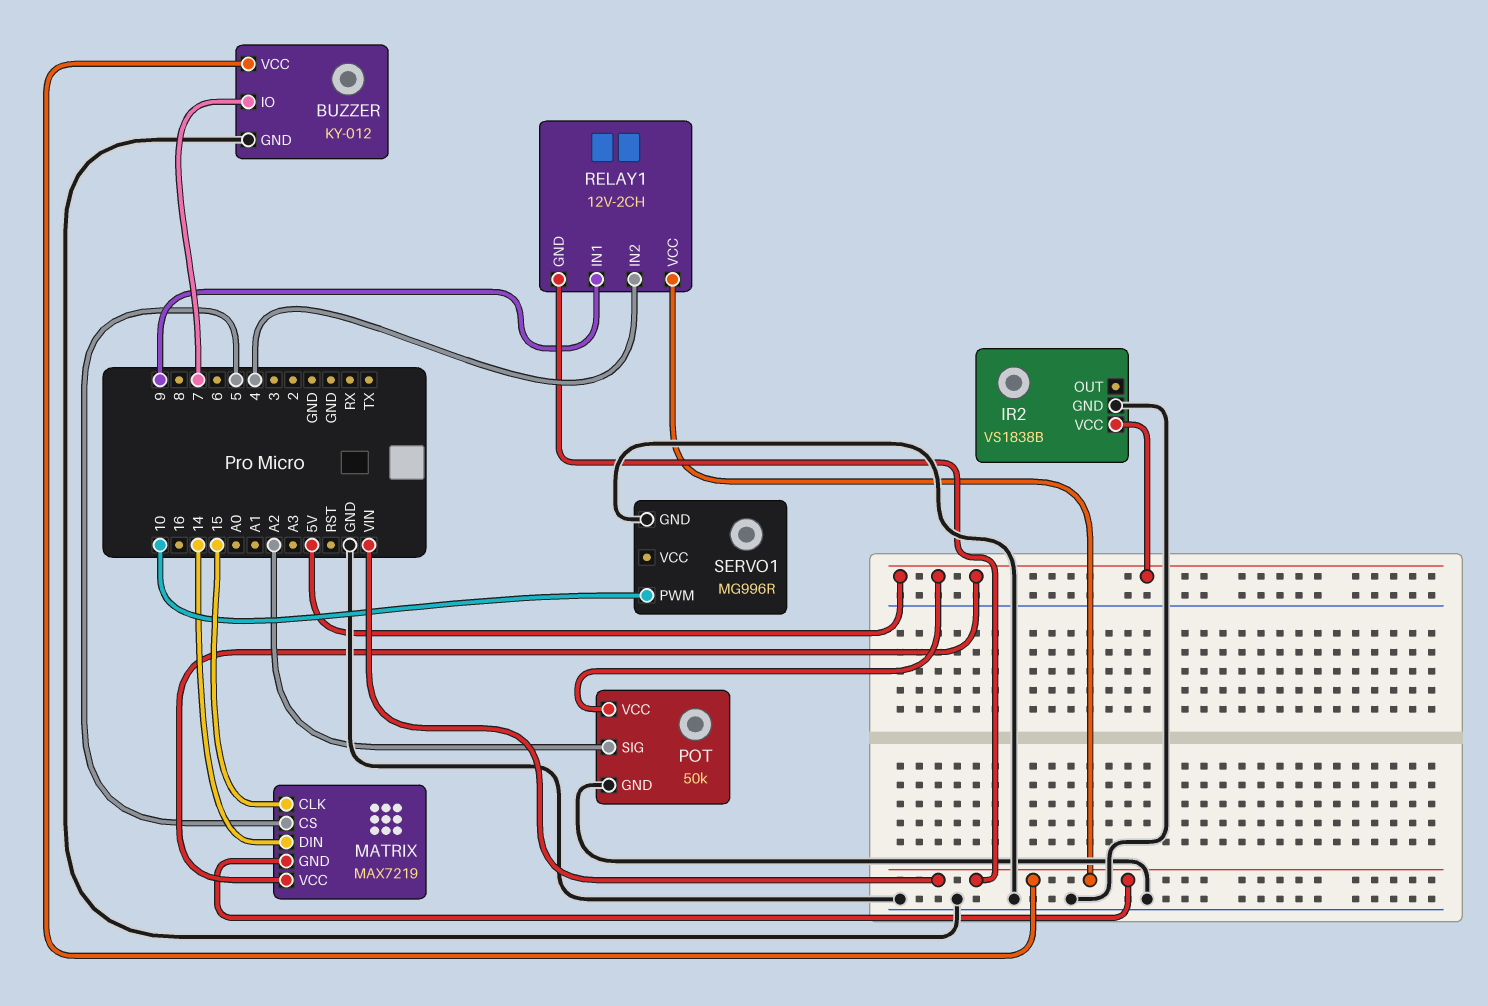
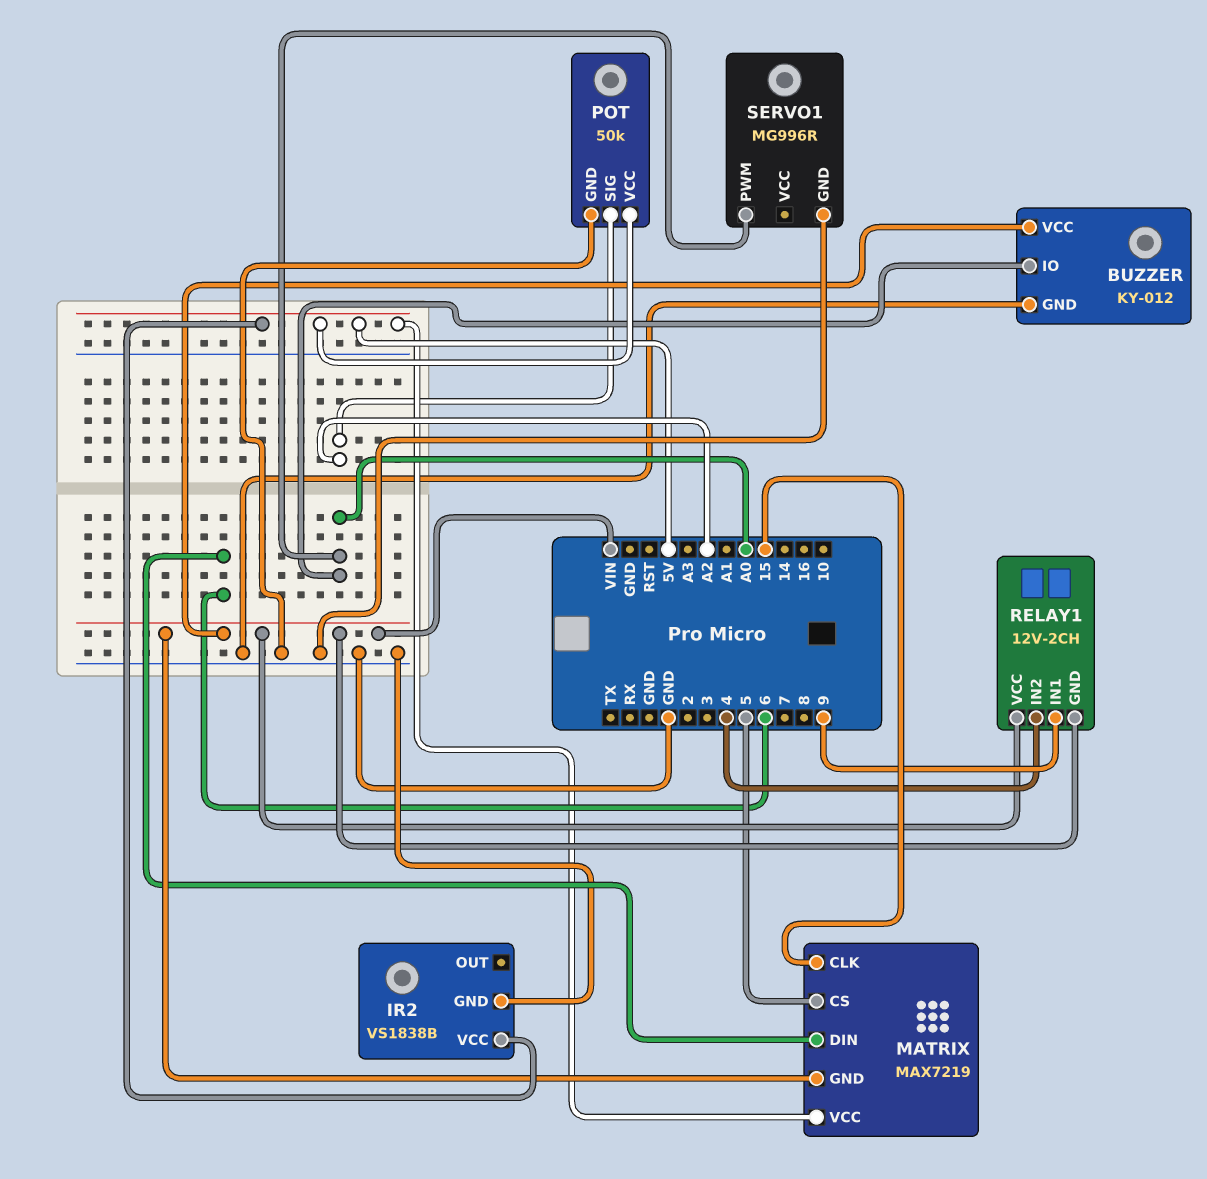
BUZZER pin IO: 7 -> A0
MATRIX pin DIN: 14 -> 6
SERVO1 pin PWM: 10 -> A0

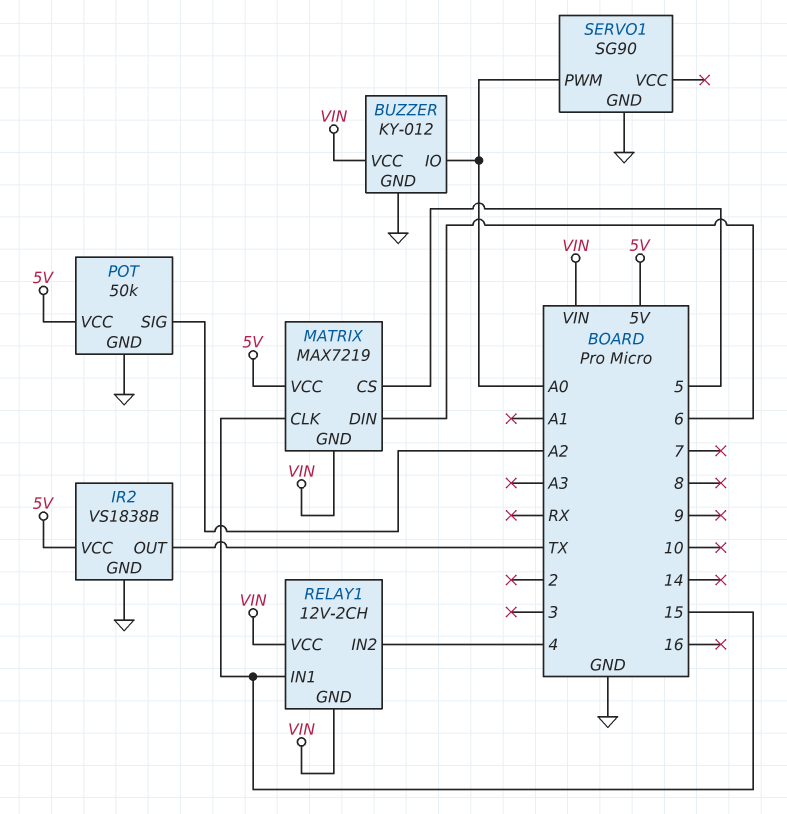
IR2 pin OUT: none -> TX
RELAY1 pin IN1: 9 -> 15
SERVO1: MG996R -> SG90

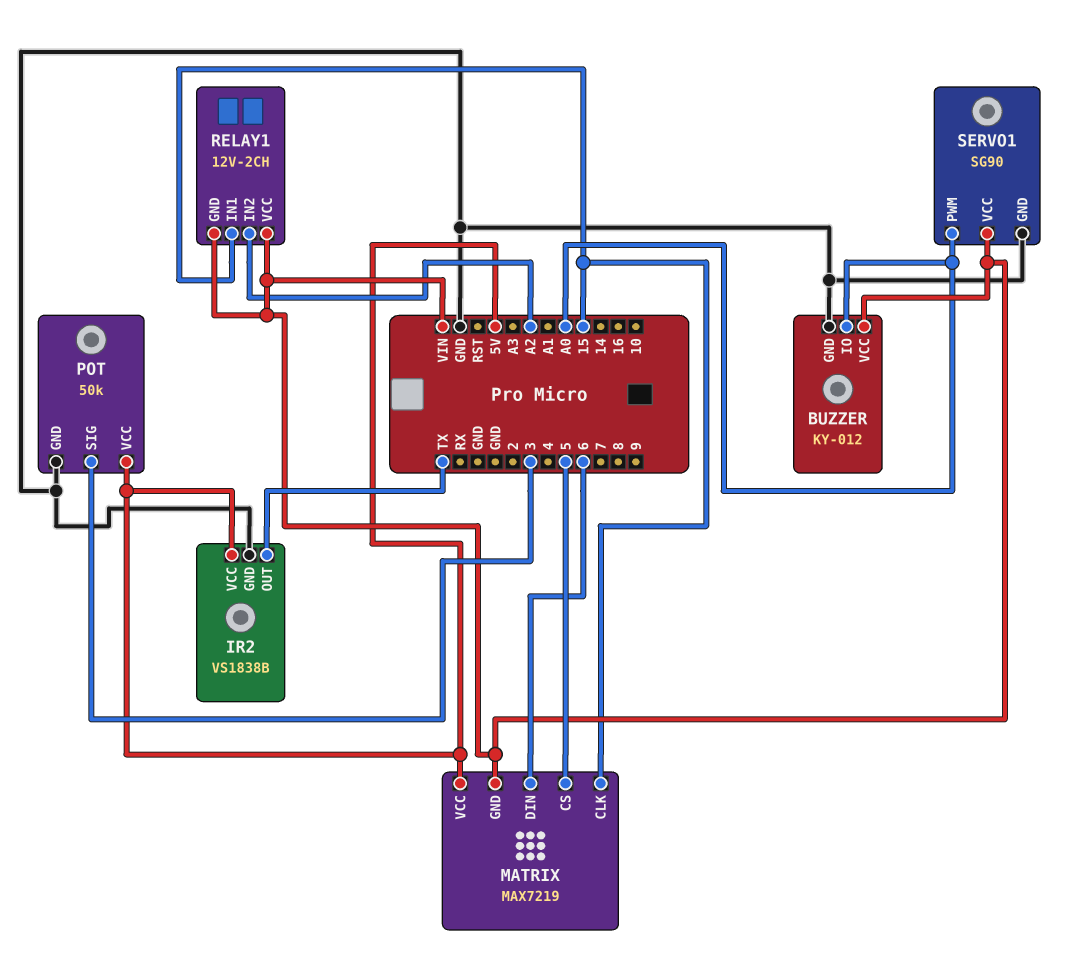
POT pin SIG: A2 -> 3
RELAY1 pin IN2: 4 -> A2
SERVO1 pin VCC: none -> VIN

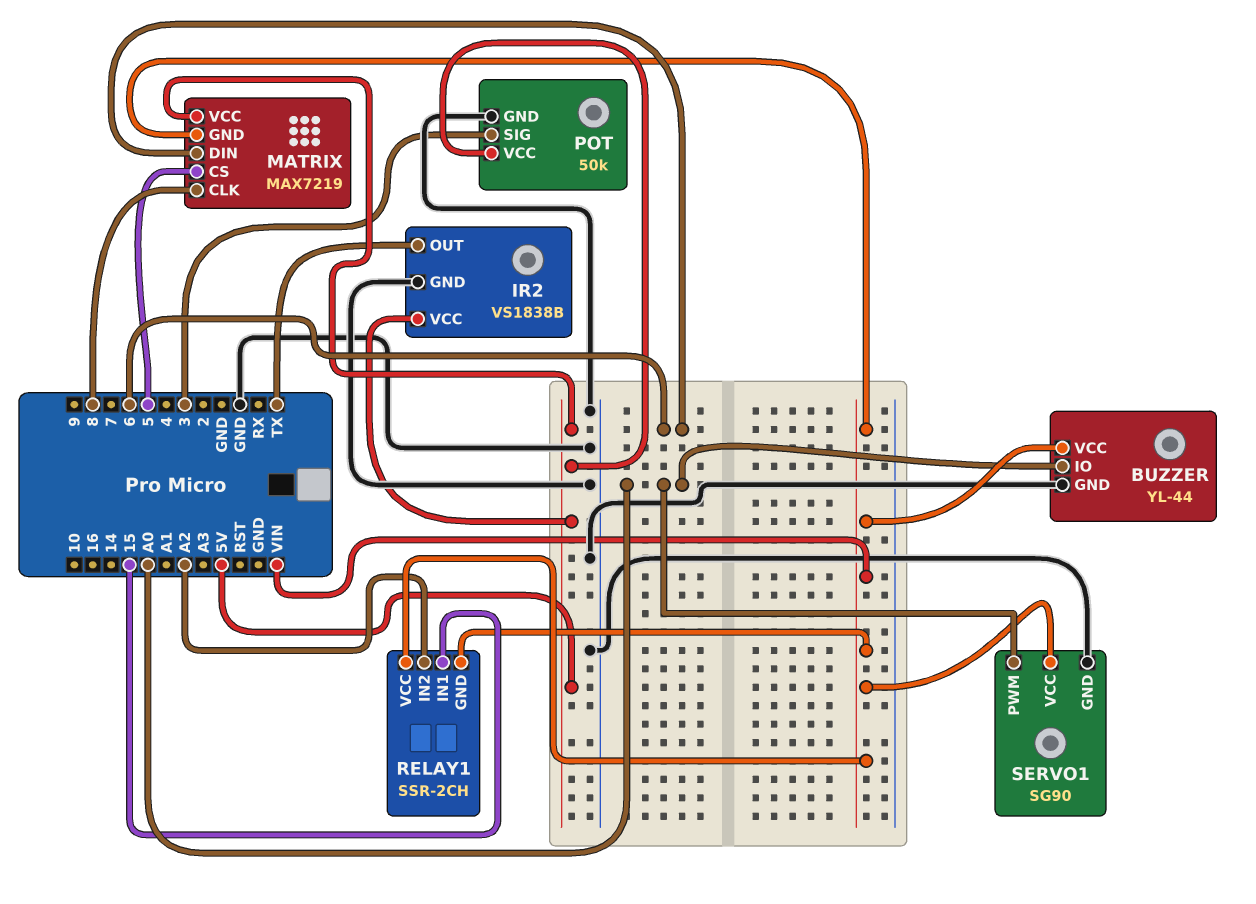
BUZZER: KY-012 -> YL-44
MATRIX pin CLK: 15 -> 8
RELAY1: 12V-2CH -> SSR-2CH

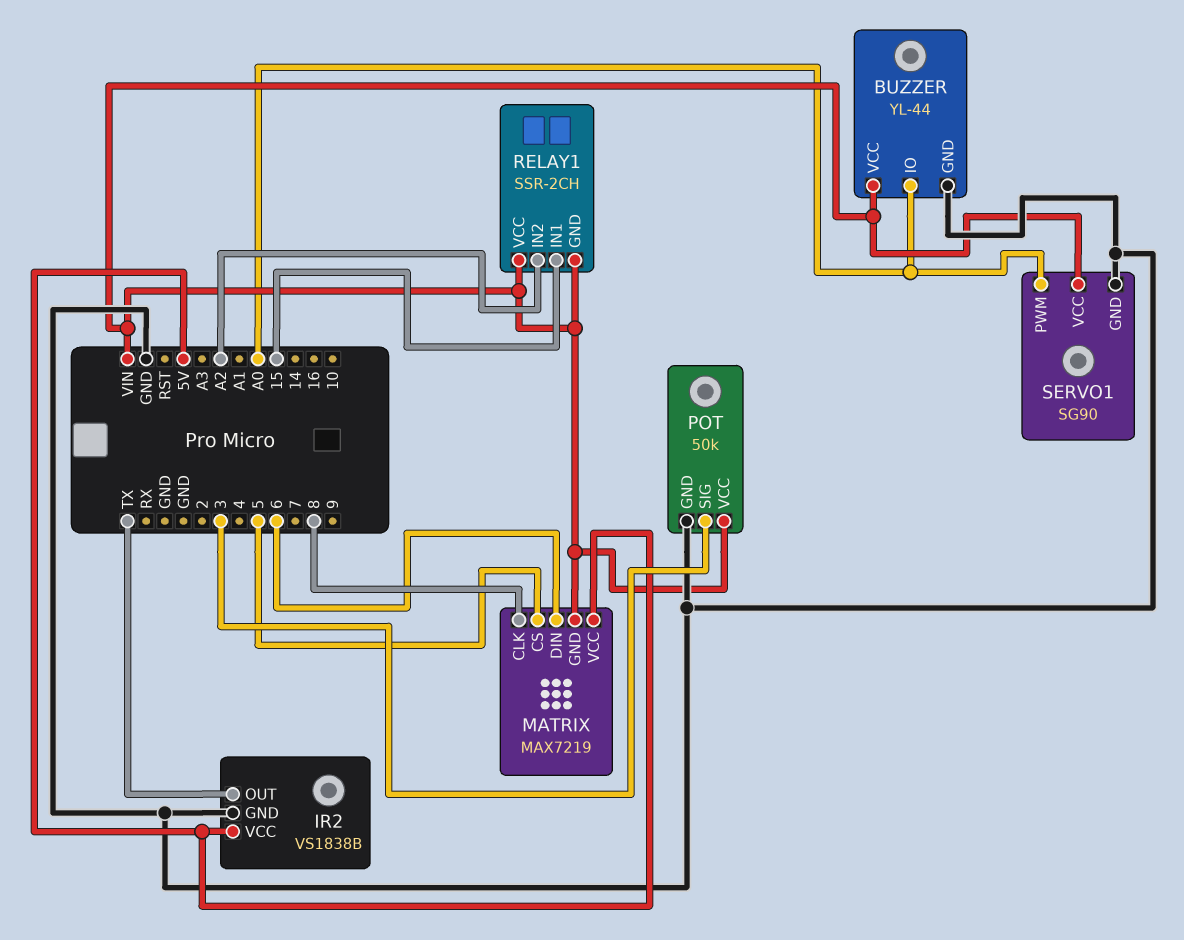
POT pin VCC: 5V -> VIN

